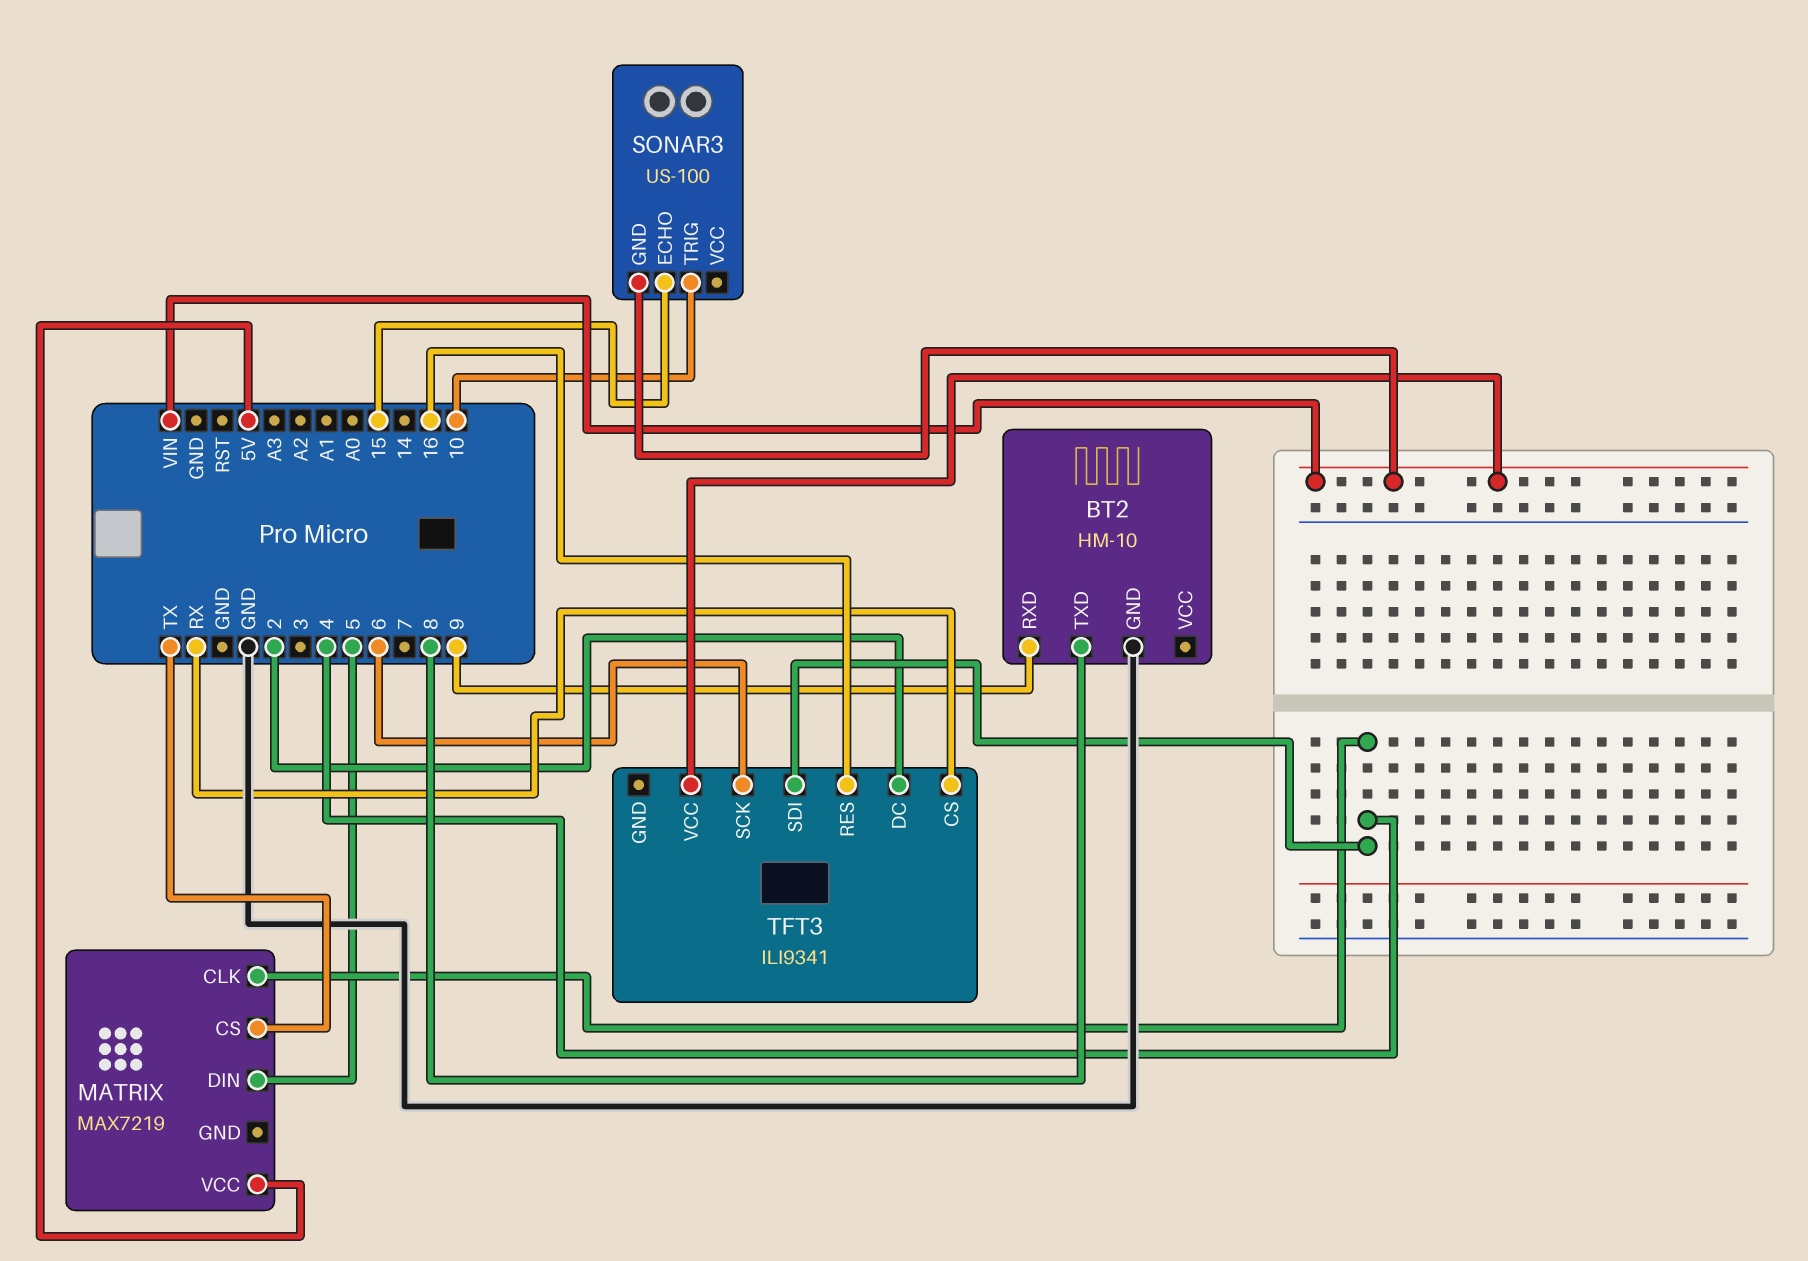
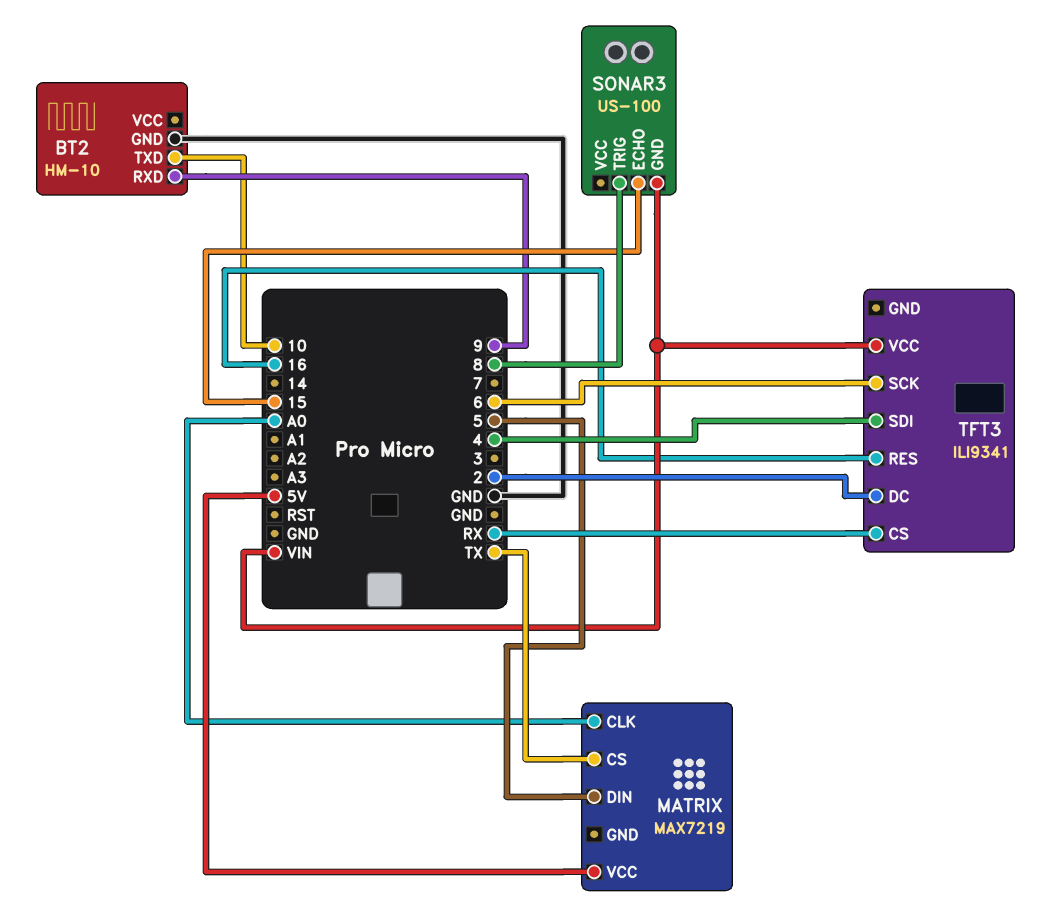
BT2 pin TXD: 8 -> 10
MATRIX pin CLK: 4 -> A0
SONAR3 pin TRIG: 10 -> 8

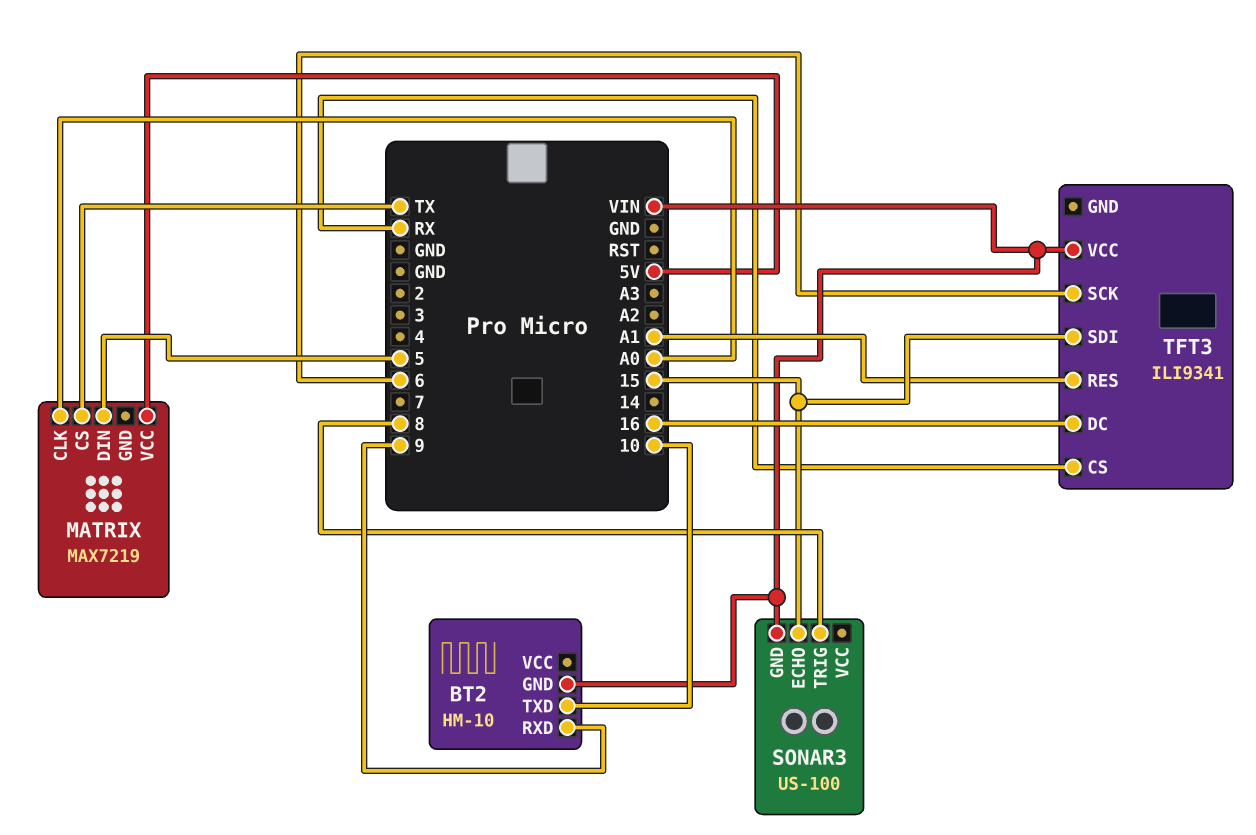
BT2 pin GND: GND -> VIN
TFT3 pin DC: 2 -> 16
TFT3 pin RES: 16 -> A1
TFT3 pin SDI: 4 -> 15

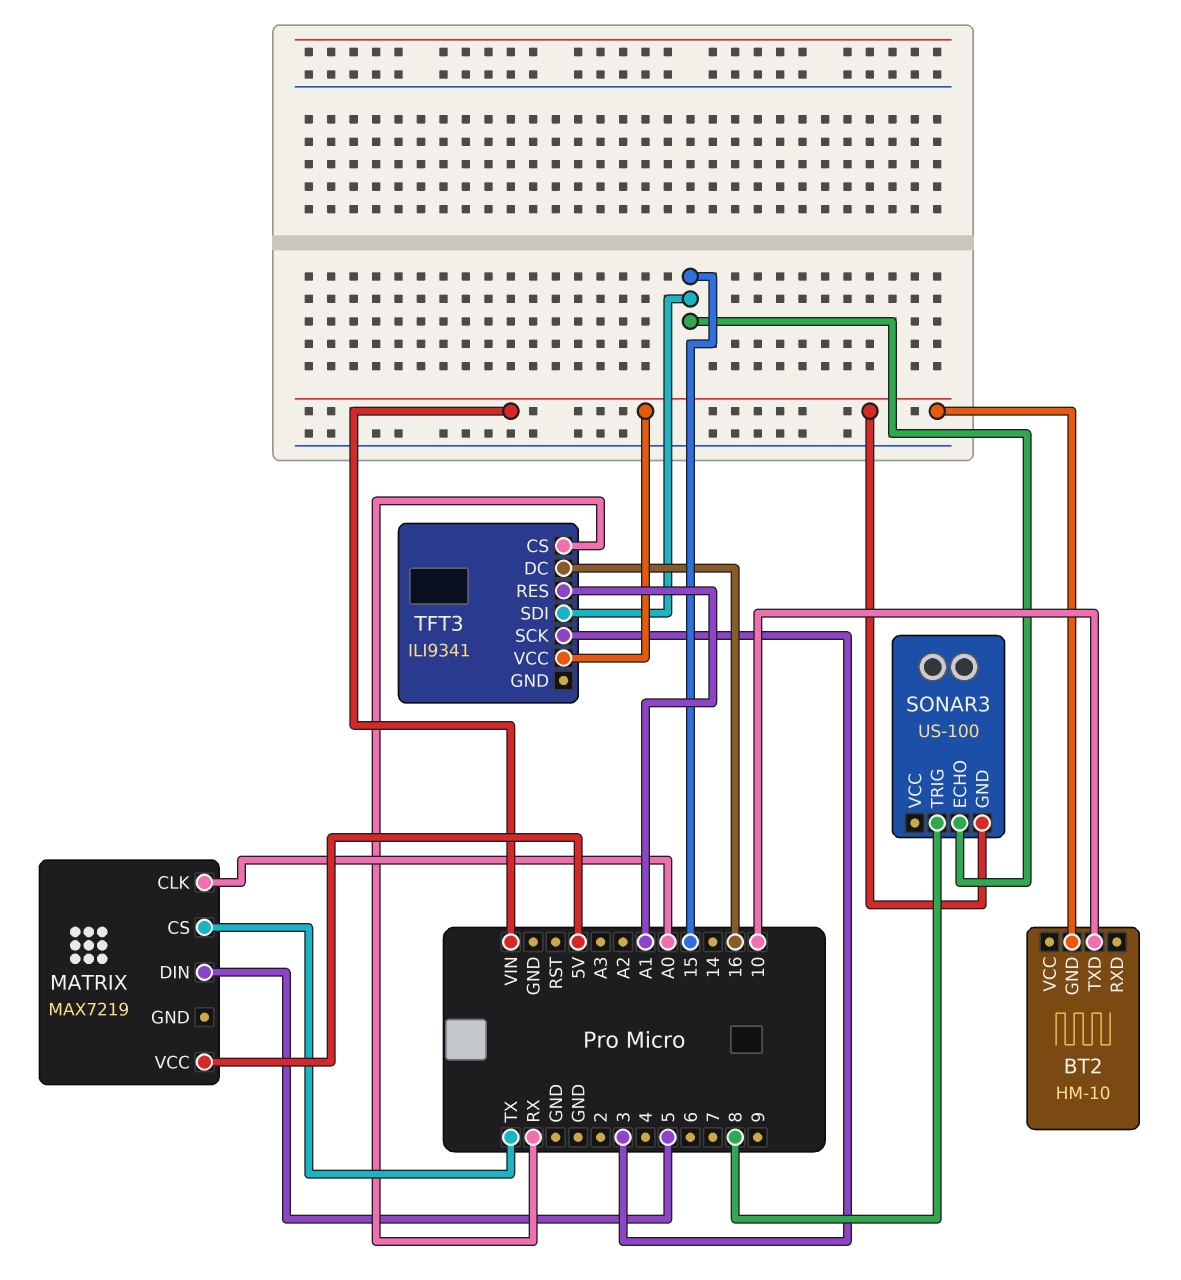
BT2 pin RXD: 9 -> none
TFT3 pin SCK: 6 -> 3

